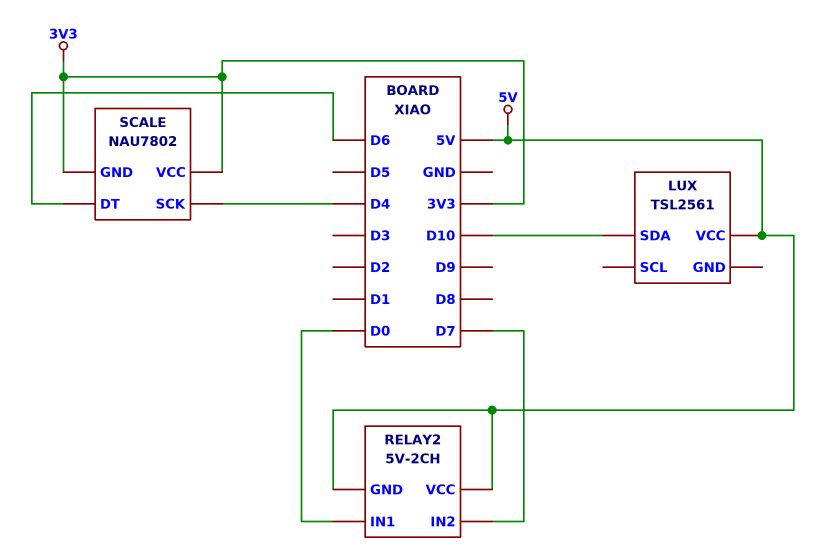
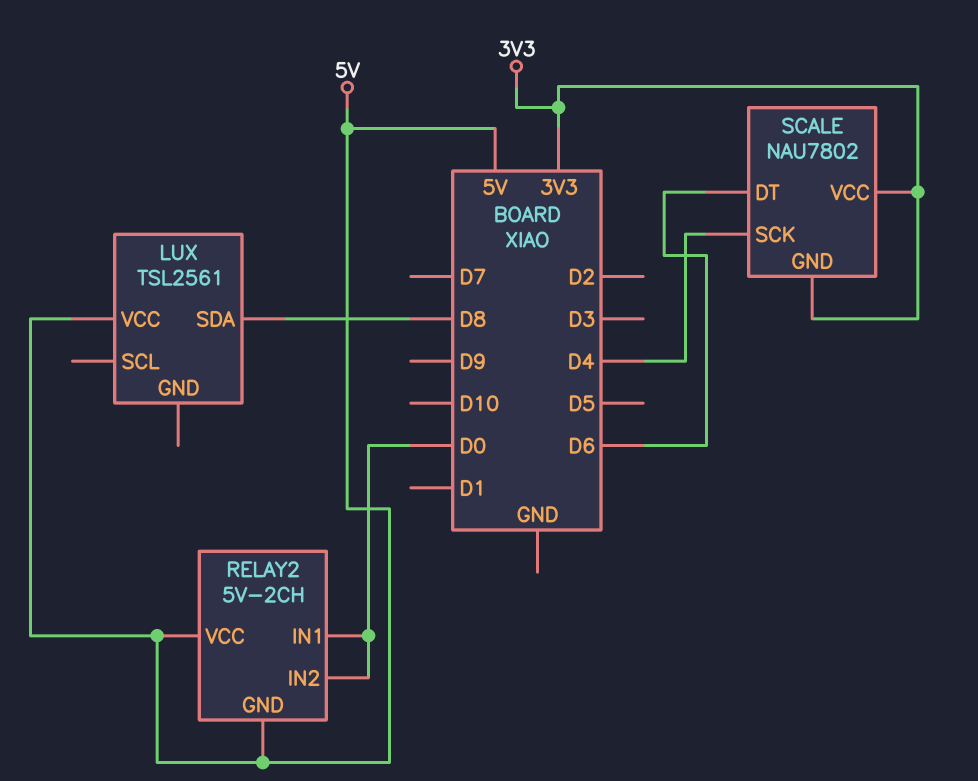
LUX pin SDA: D10 -> D8
RELAY2 pin IN2: D7 -> D0

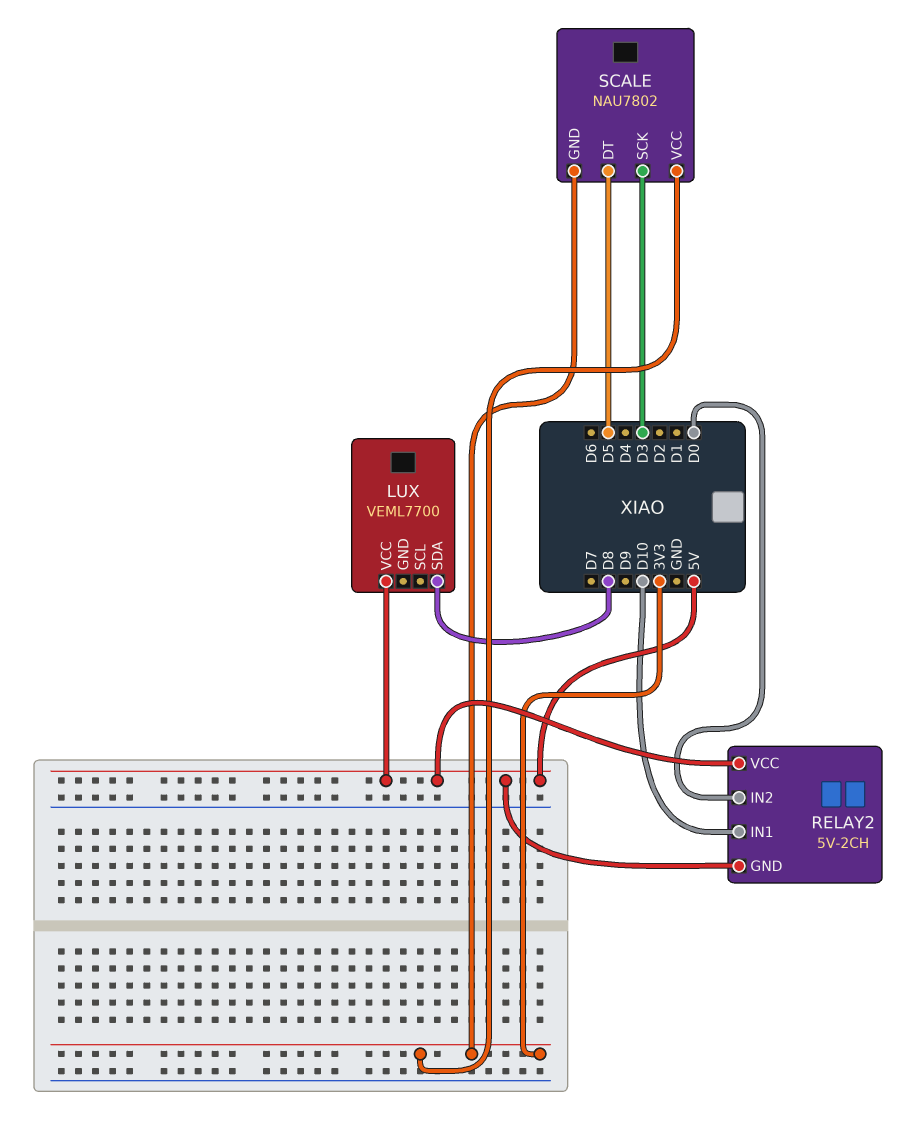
LUX: TSL2561 -> VEML7700
RELAY2 pin IN1: D0 -> D10
SCALE pin DT: D6 -> D5
SCALE pin SCK: D4 -> D3

